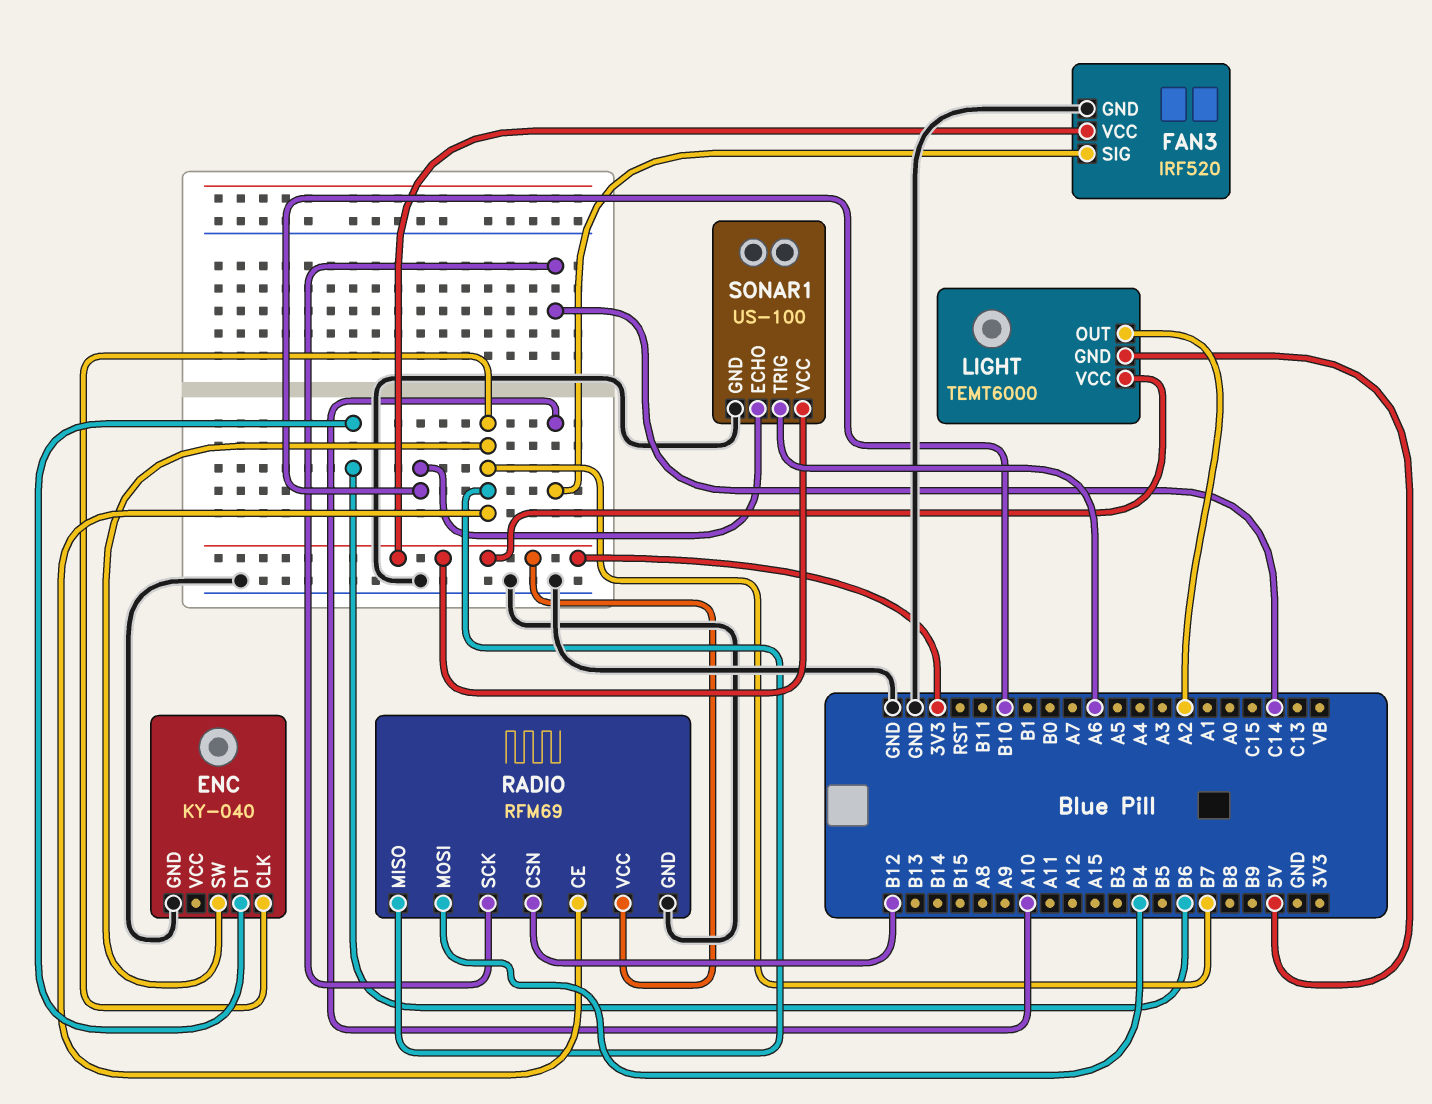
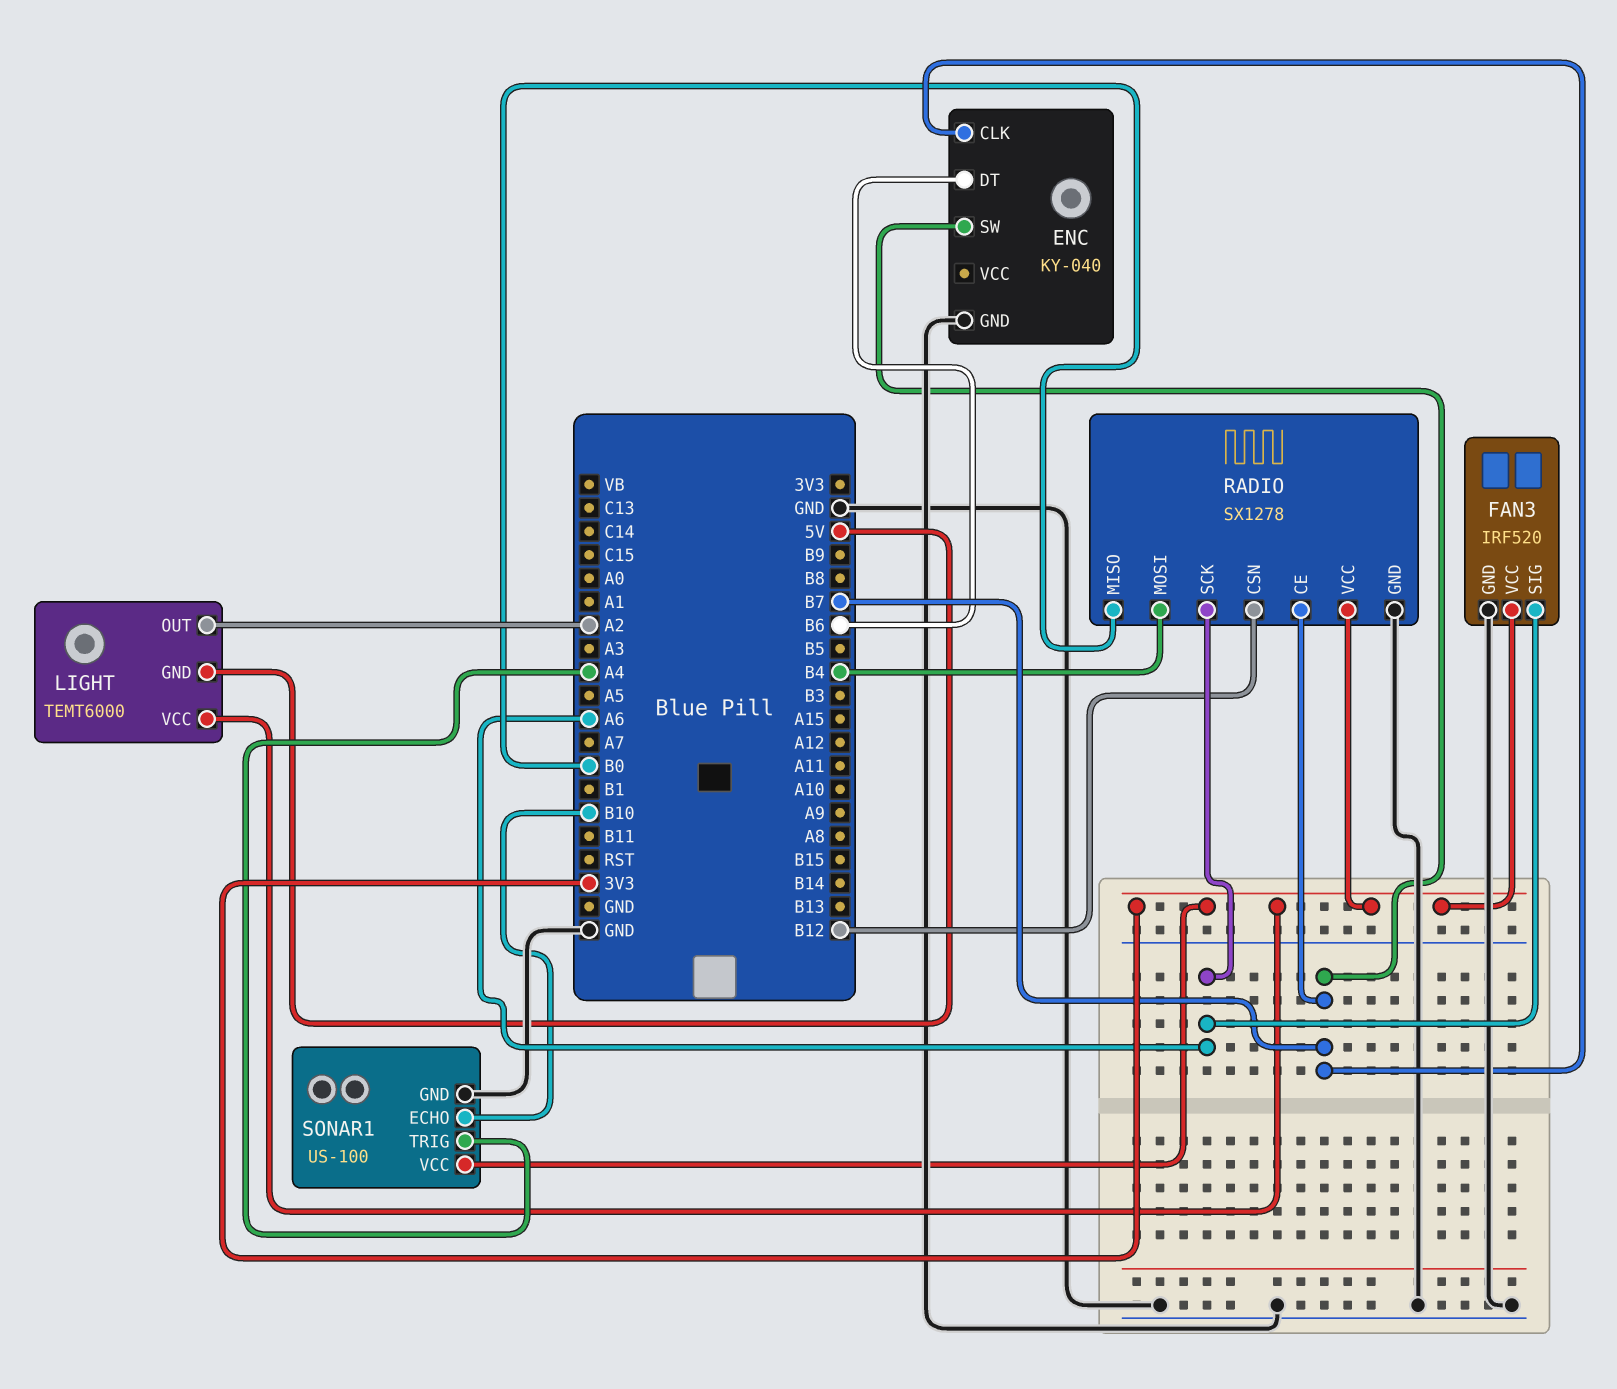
FAN3 pin SIG: A10 -> A6
RADIO: RFM69 -> SX1278
RADIO pin MISO: B7 -> B0
RADIO pin SCK: C14 -> A6
SONAR1 pin TRIG: A6 -> A4

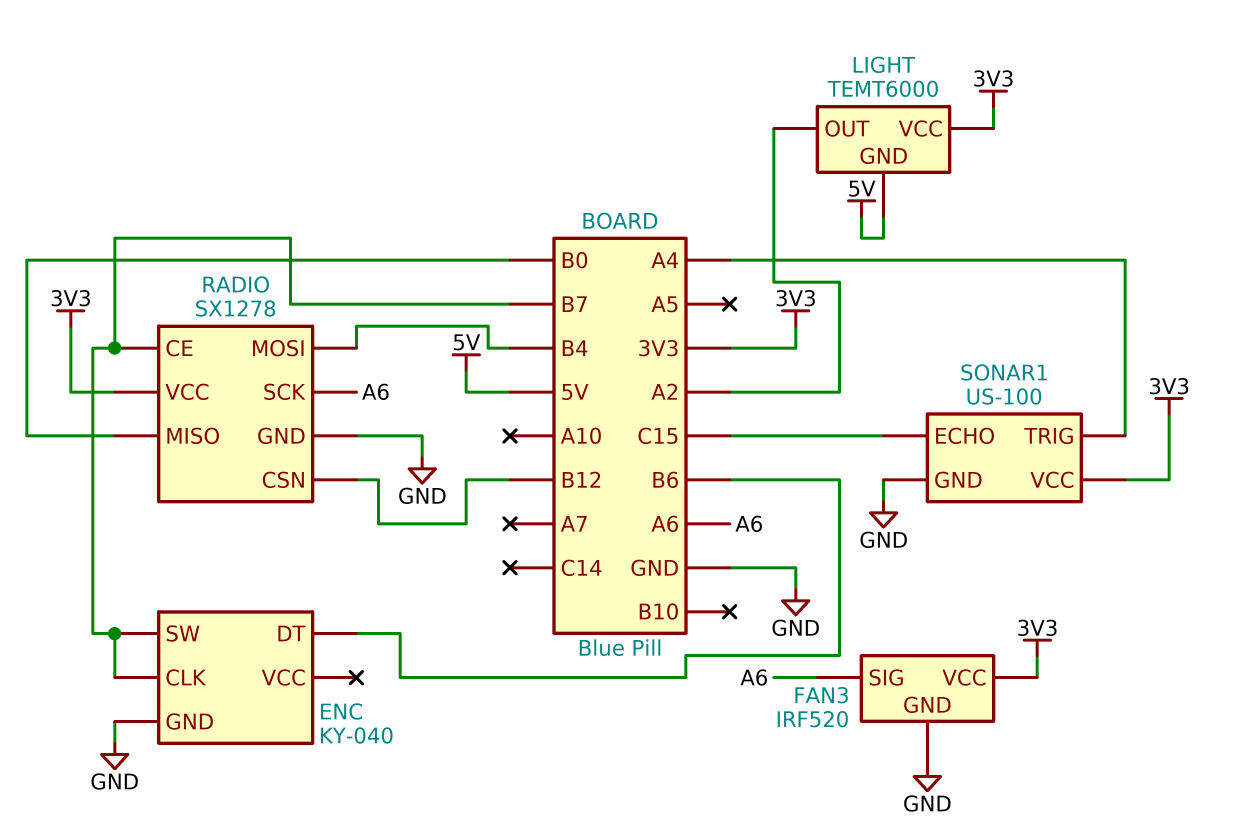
SONAR1 pin ECHO: B10 -> C15

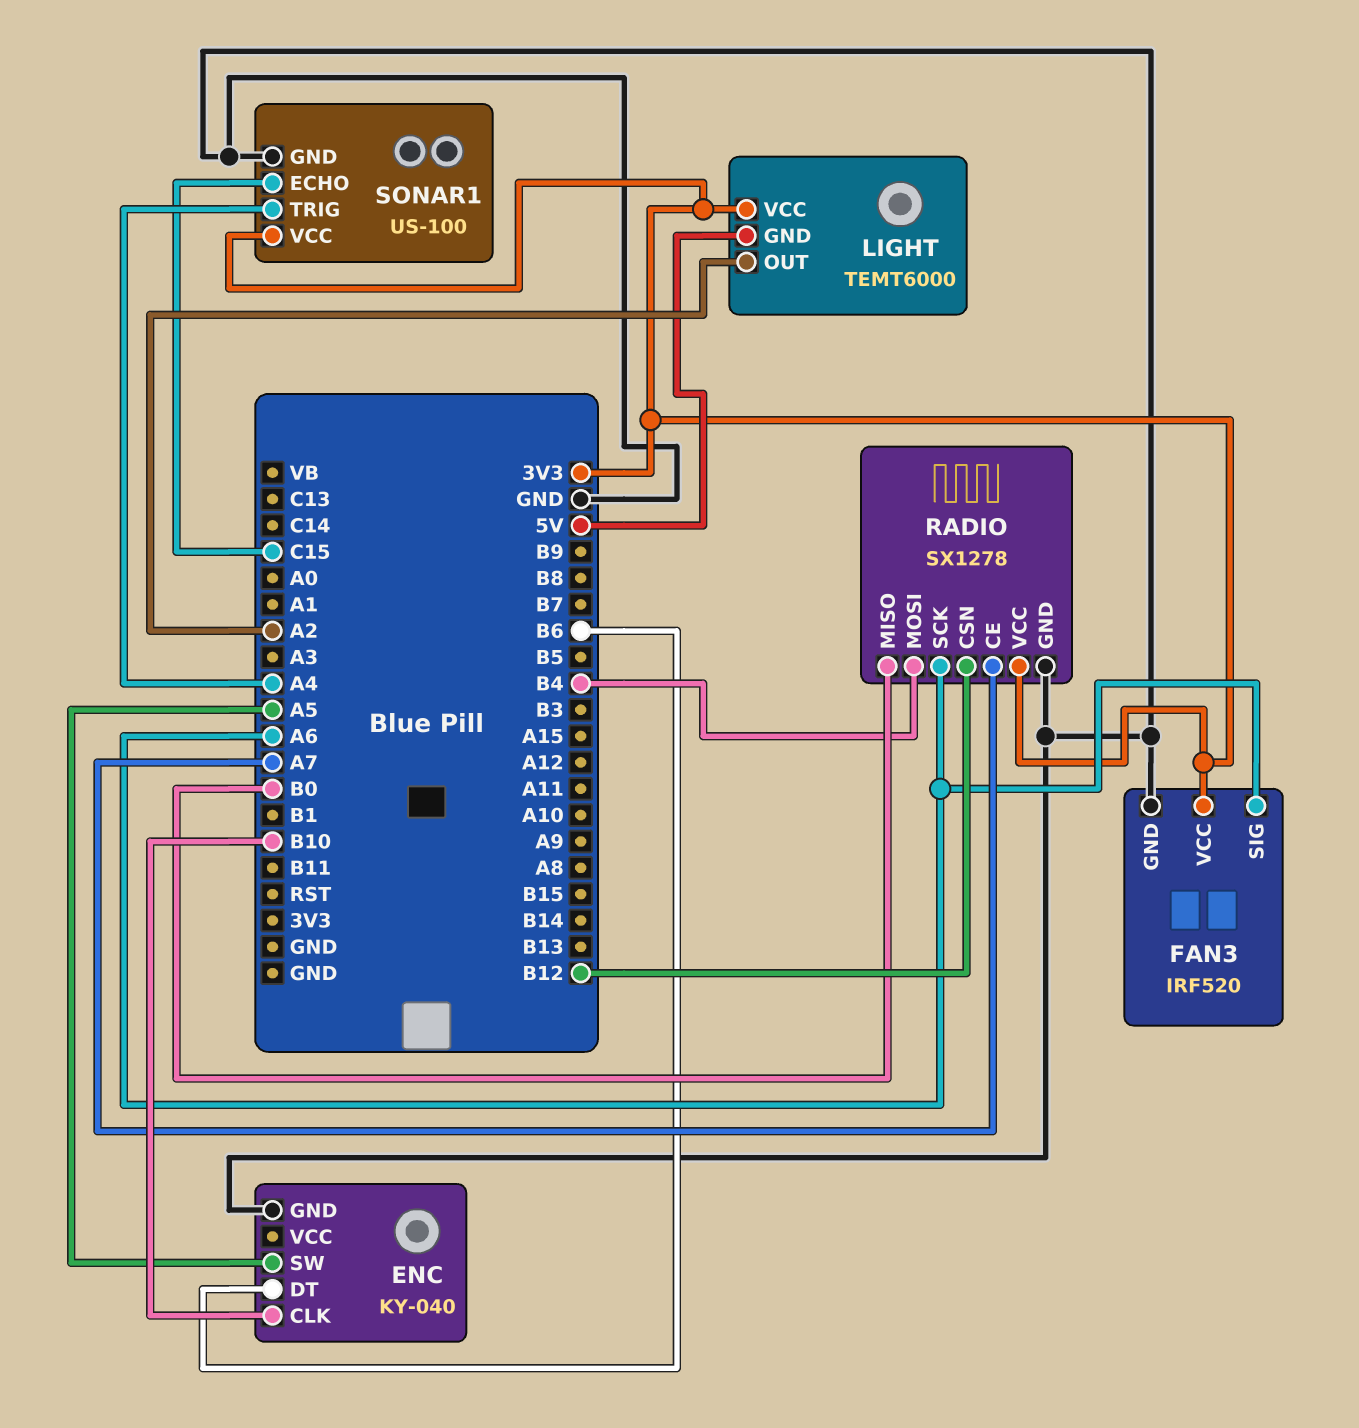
ENC pin CLK: B7 -> B10
ENC pin SW: B7 -> A5
RADIO pin CE: B7 -> A7

